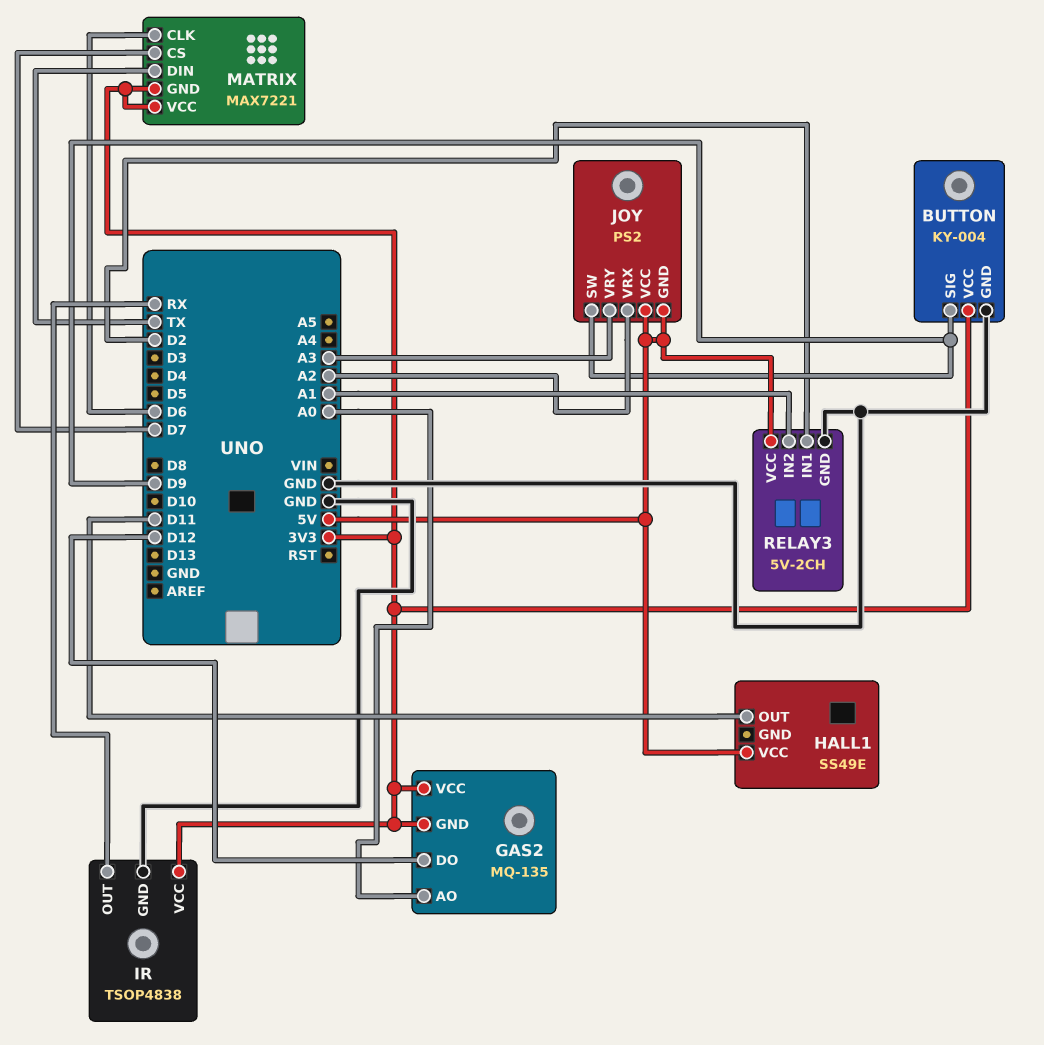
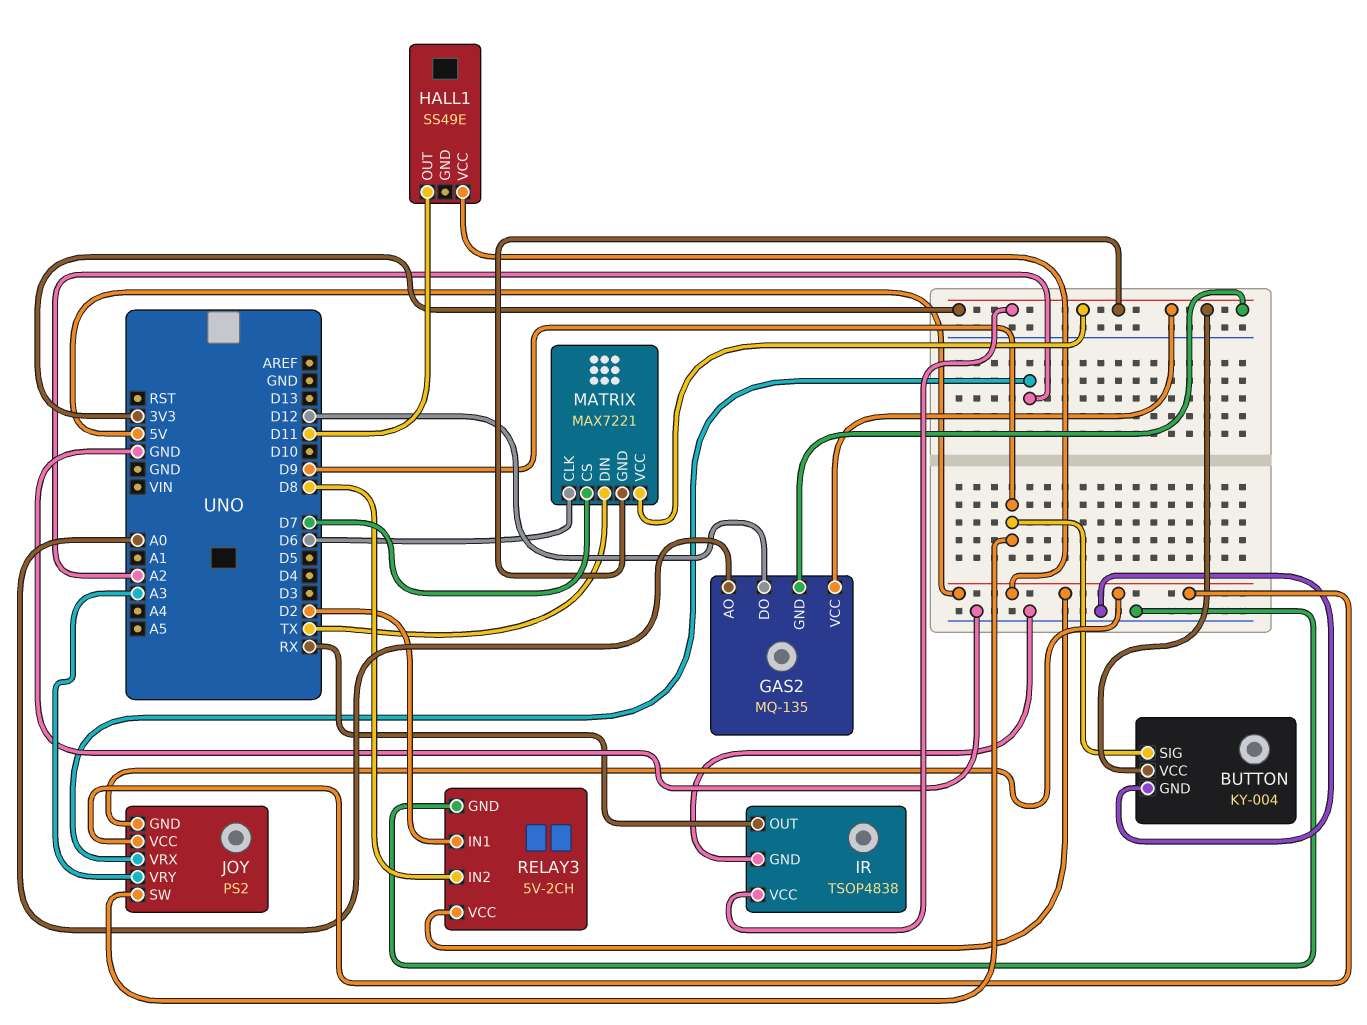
RELAY3 pin IN2: A1 -> D8

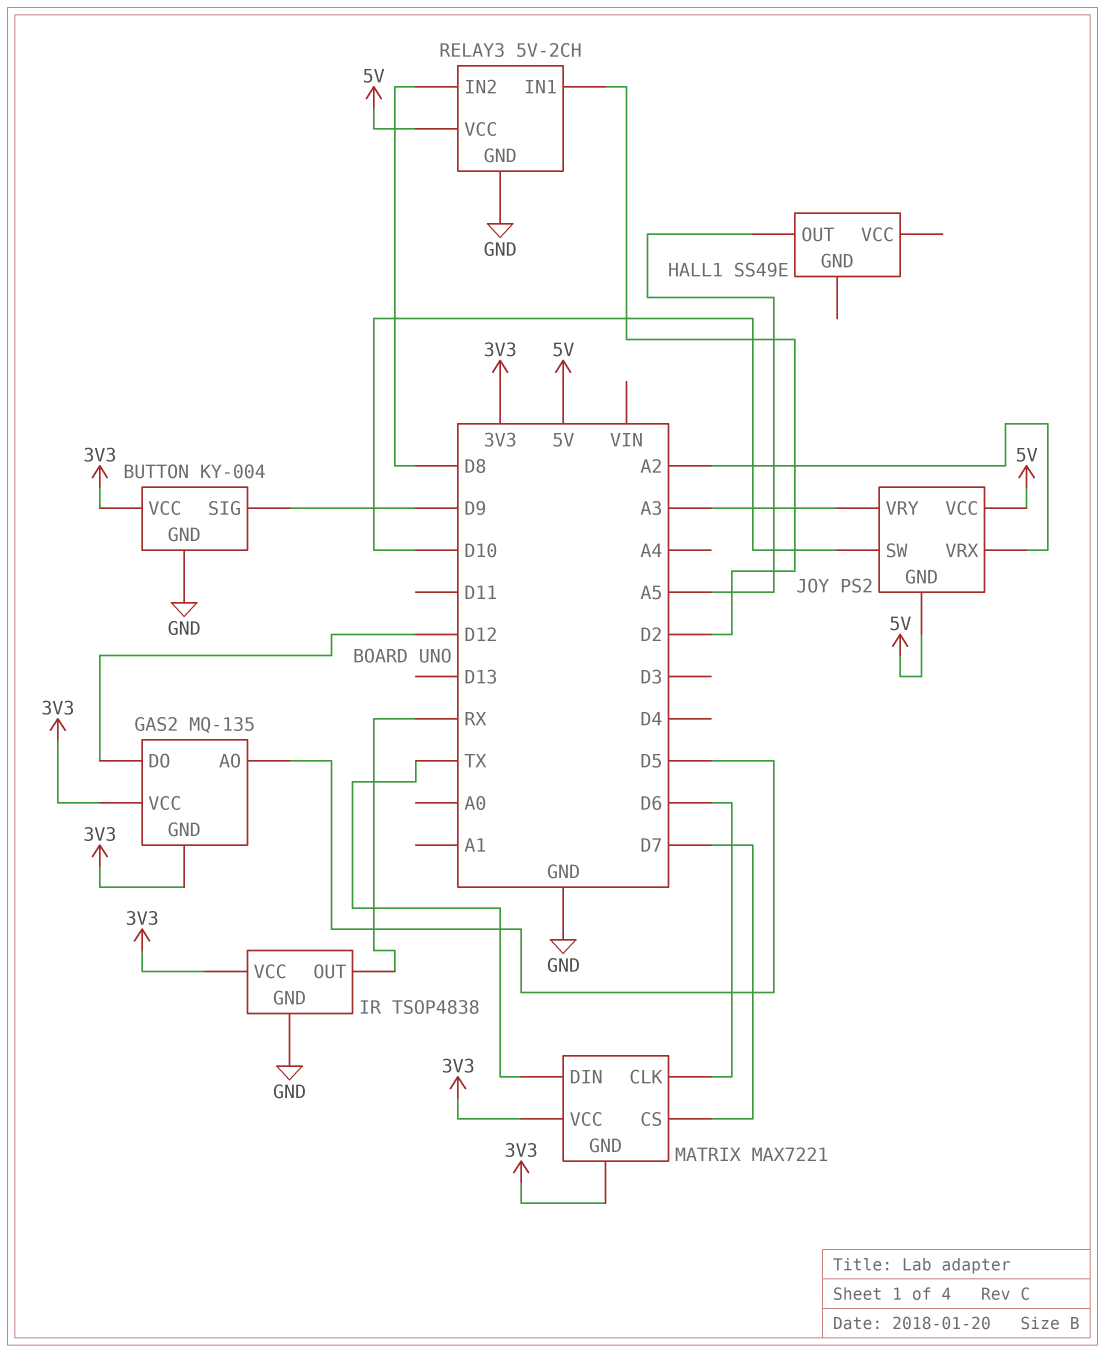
GAS2 pin AO: A0 -> D5
HALL1 pin OUT: D11 -> A5
HALL1 pin VCC: 5V -> none
JOY pin SW: D9 -> D10

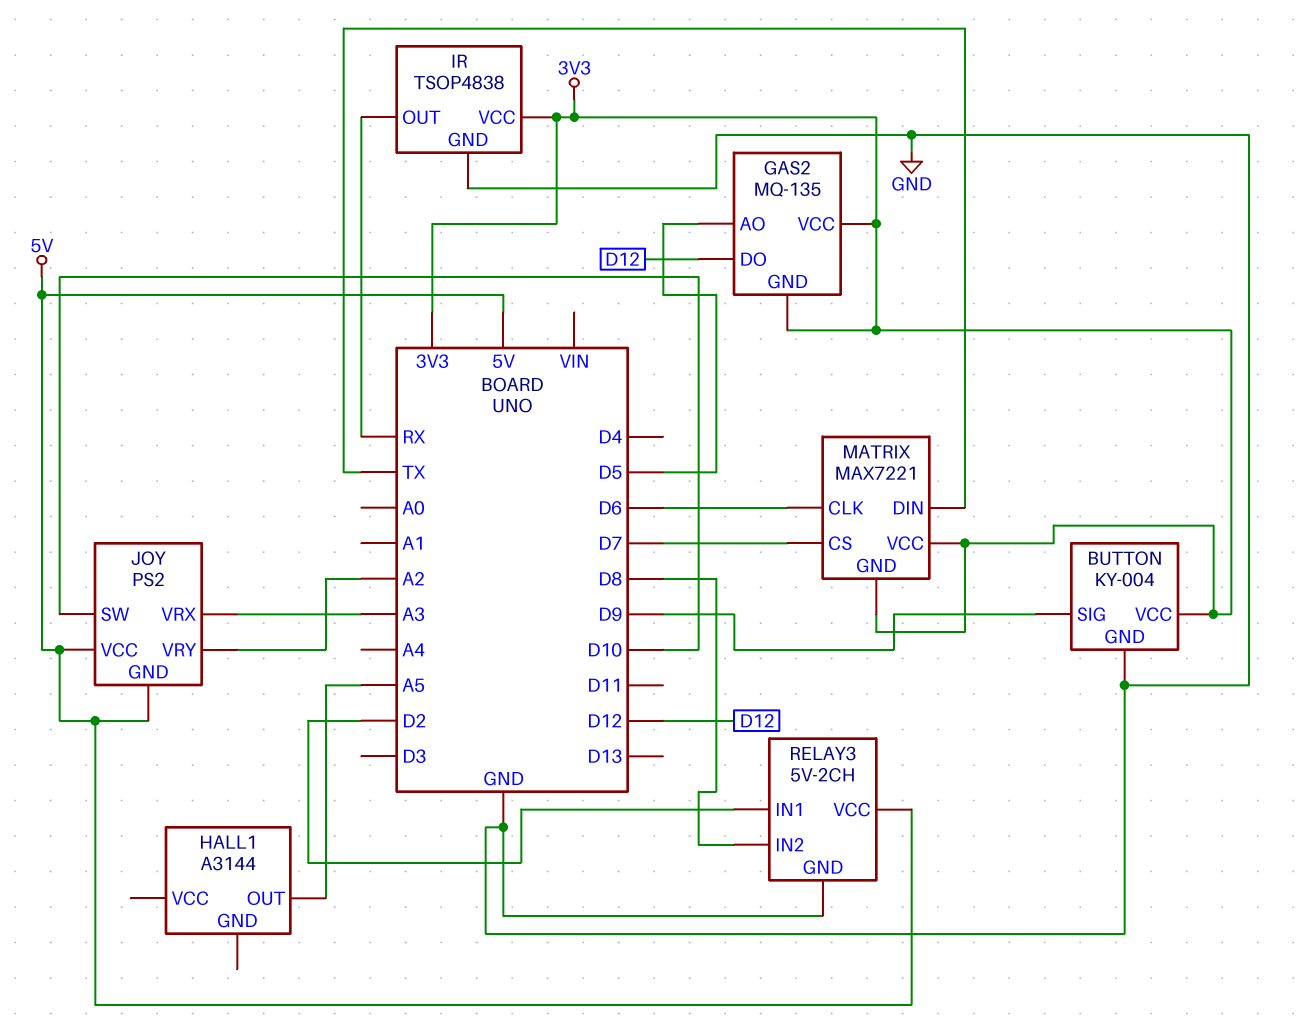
HALL1: SS49E -> A3144
JOY pin VRX: A2 -> A3
JOY pin VRY: A3 -> A2

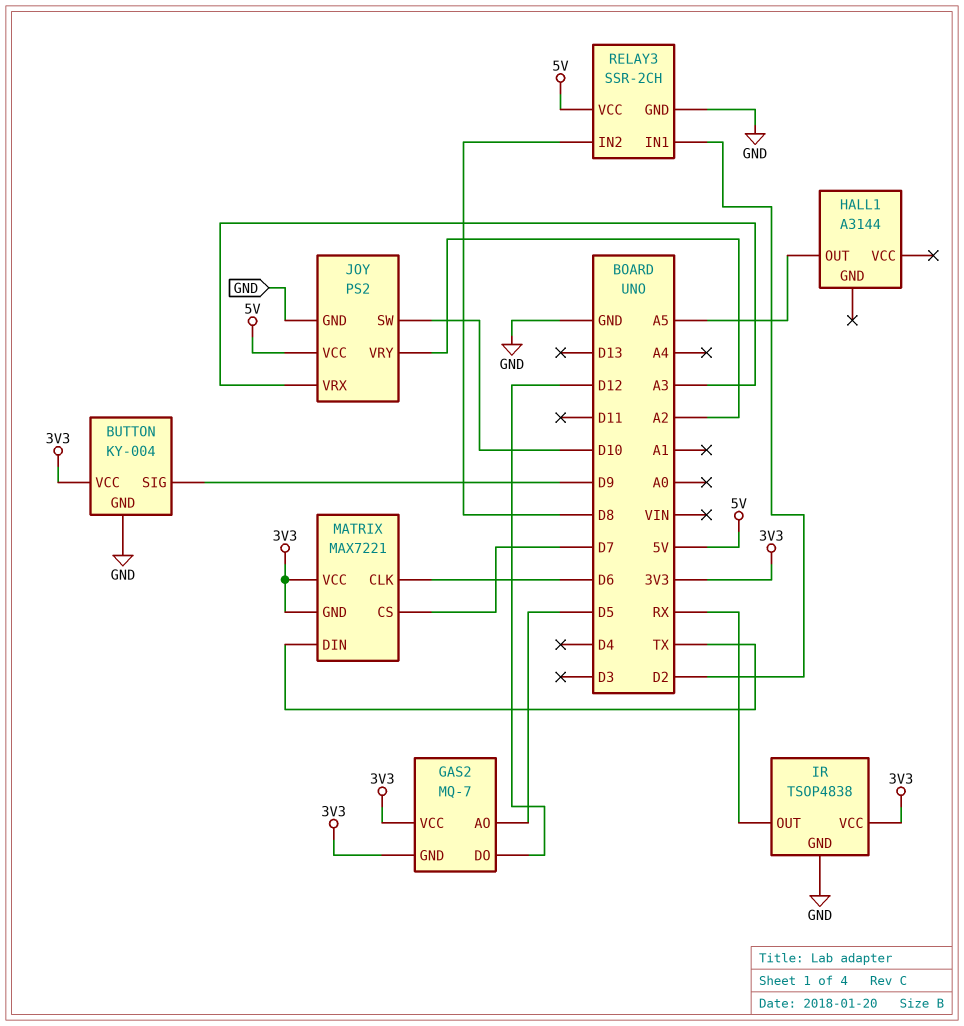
GAS2: MQ-135 -> MQ-7
JOY pin GND: 5V -> GND
RELAY3: 5V-2CH -> SSR-2CH

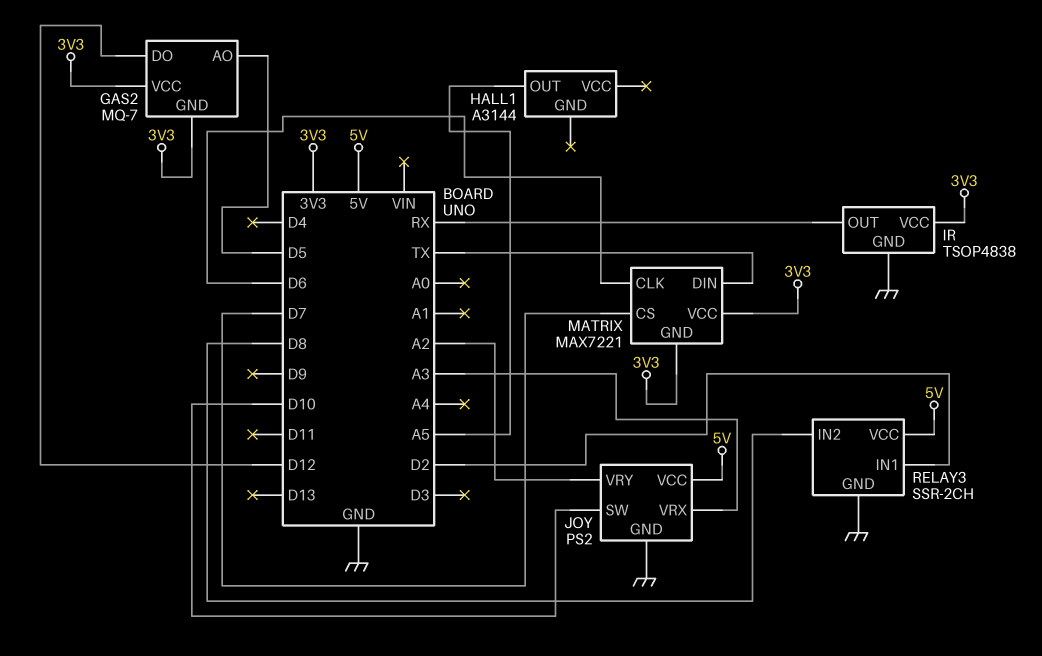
BUTTON: KY-004 -> none
BUTTON pin GND: GND -> none
BUTTON pin SIG: D9 -> none
BUTTON pin VCC: 3V3 -> none

